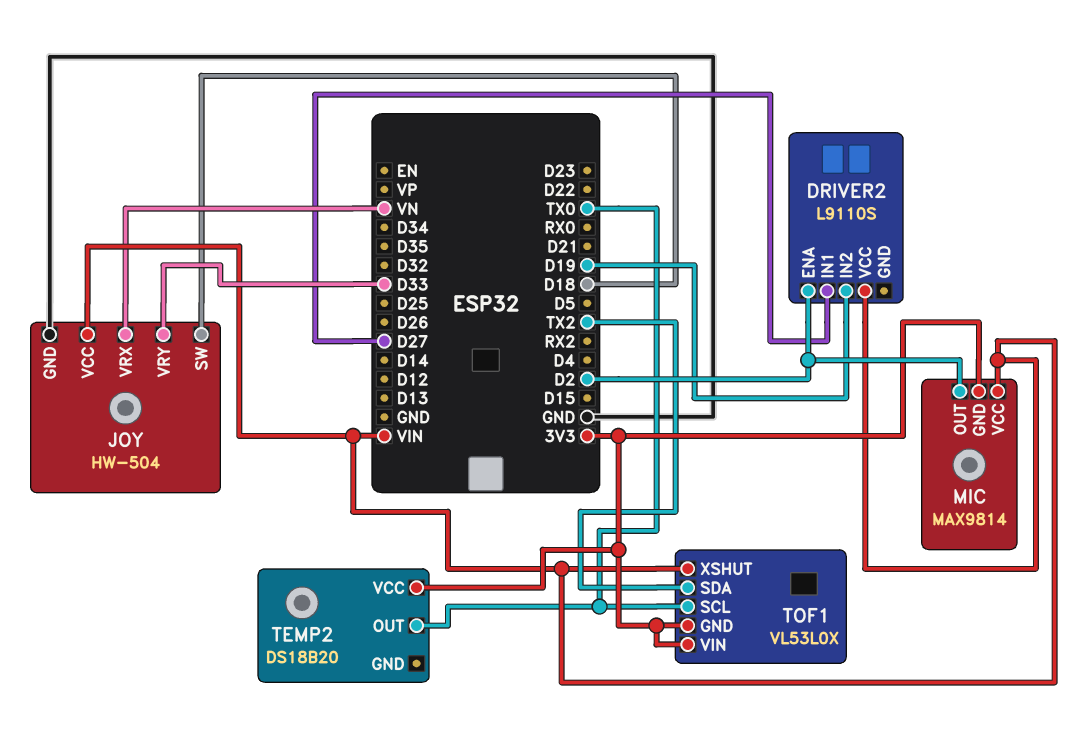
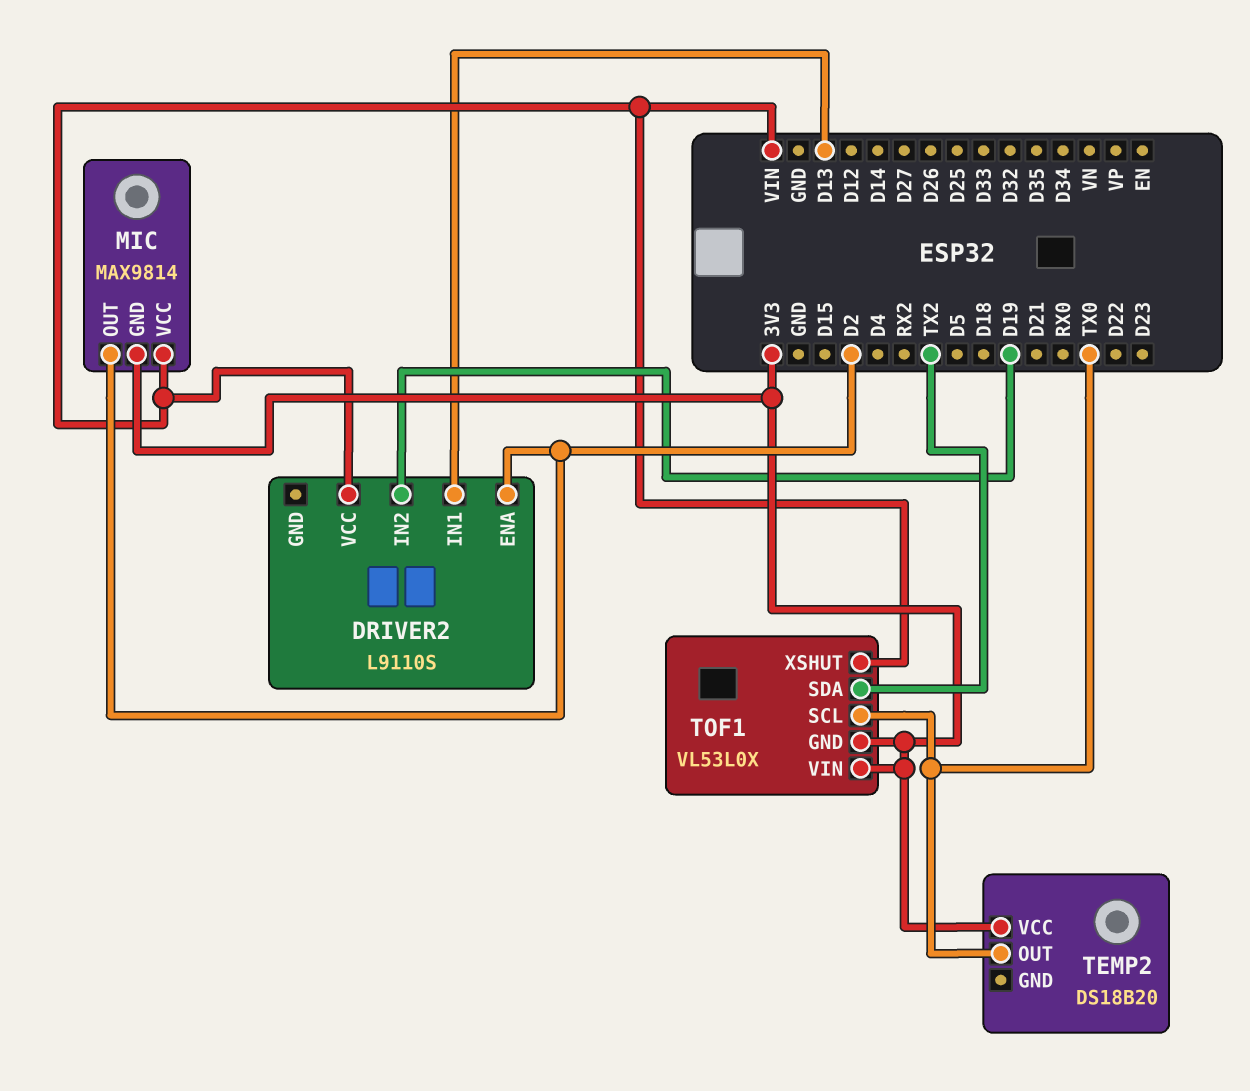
DRIVER2 pin IN1: D27 -> D13
JOY: HW-504 -> none
JOY pin GND: GND -> none
JOY pin SW: D18 -> none
JOY pin VCC: VIN -> none
JOY pin VRX: VN -> none
JOY pin VRY: D33 -> none

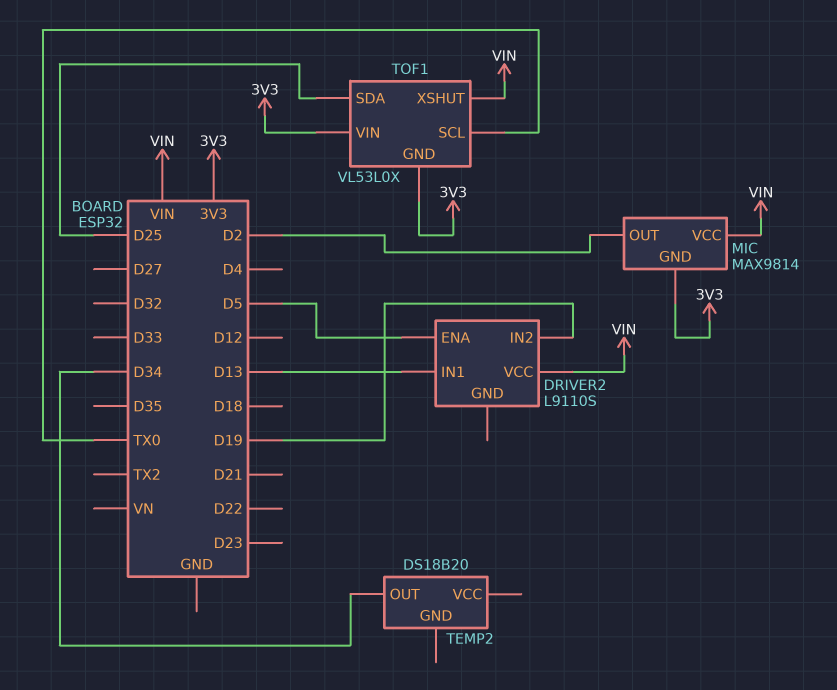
DRIVER2 pin ENA: D2 -> D5
TEMP2 pin OUT: TX0 -> D34
TEMP2 pin VCC: 3V3 -> none
TOF1 pin SDA: TX2 -> D25

